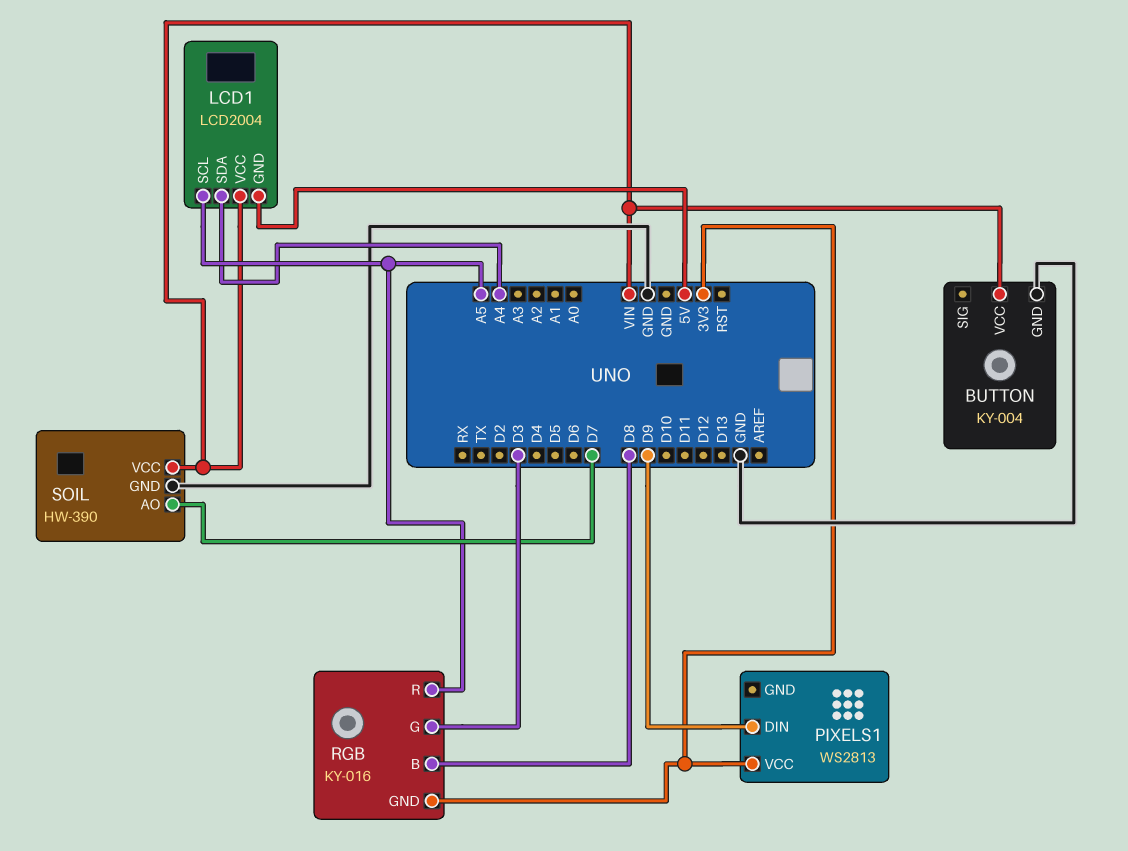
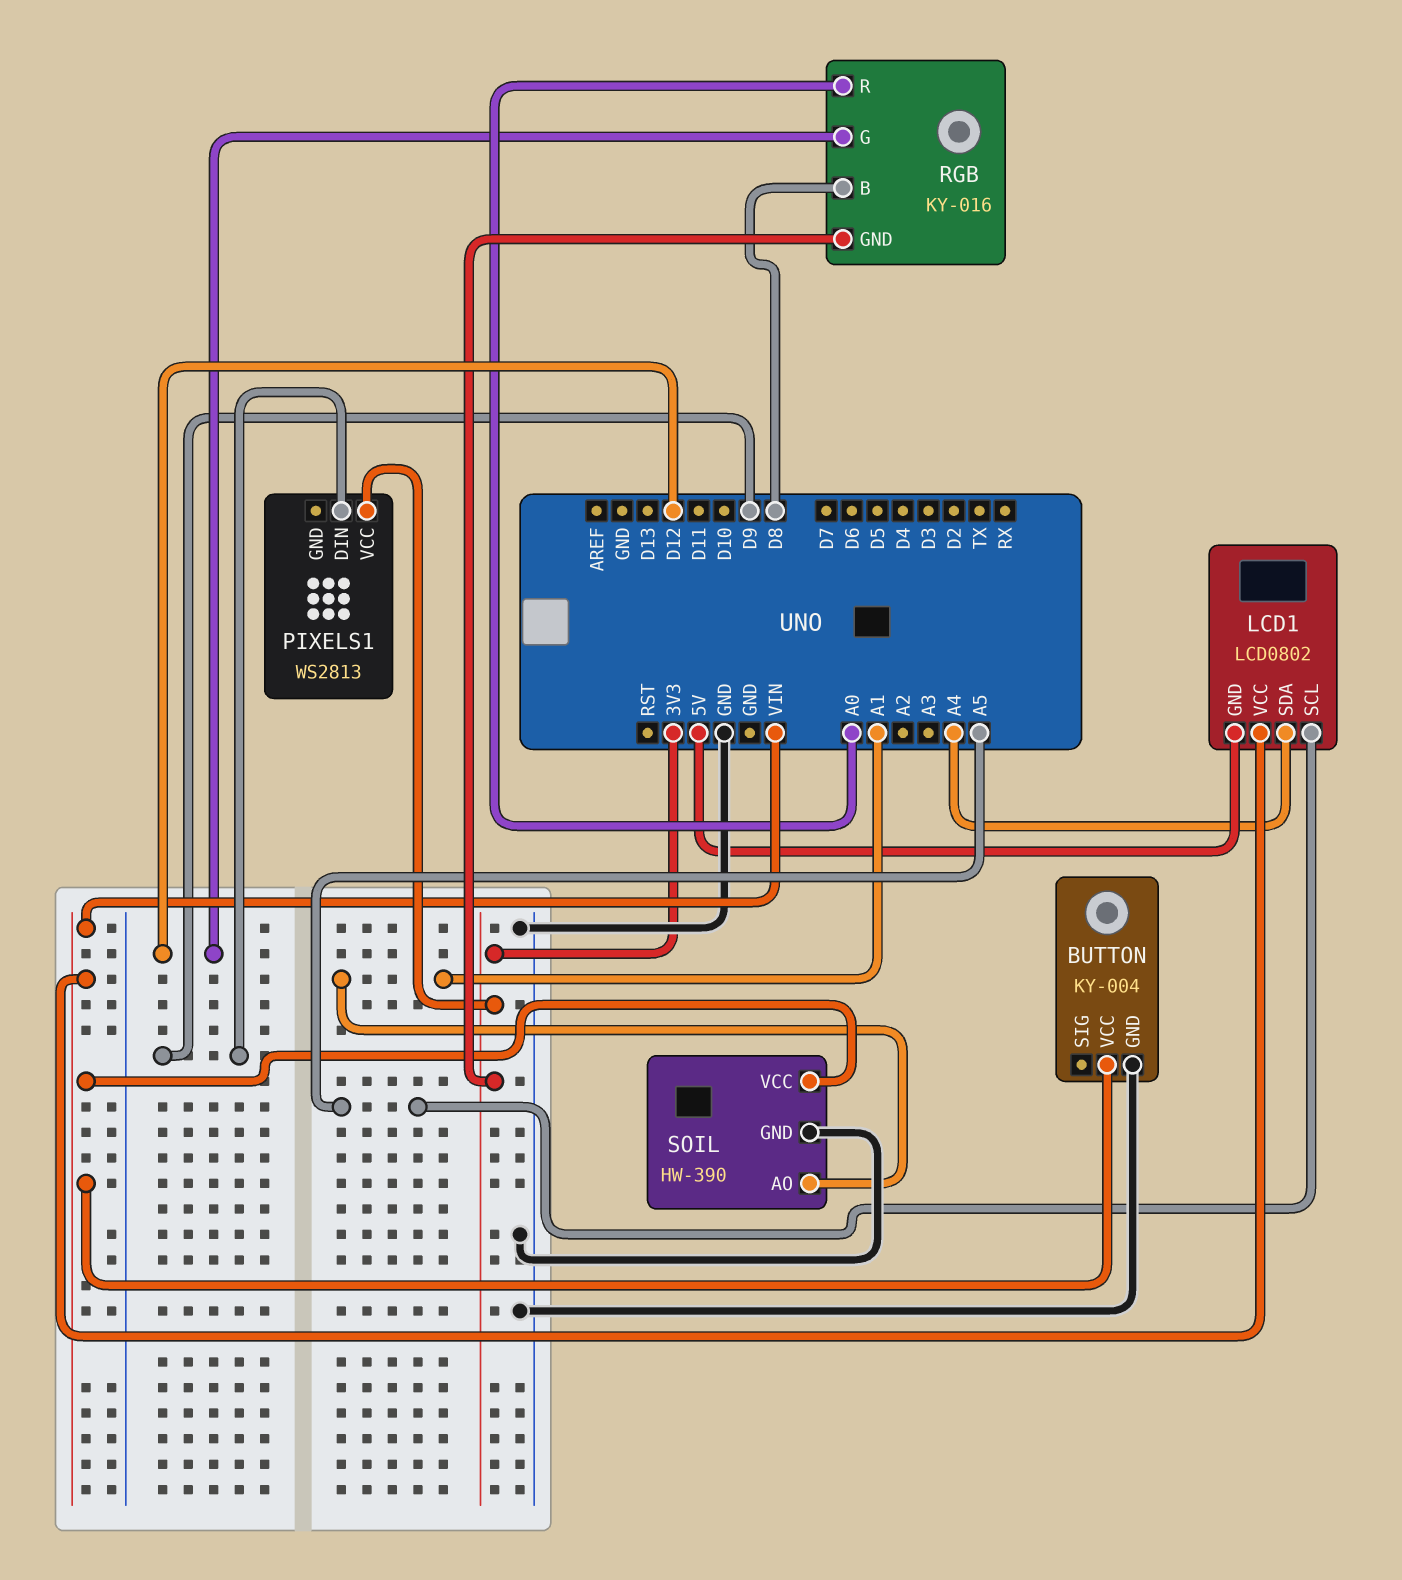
LCD1: LCD2004 -> LCD0802
RGB pin G: D3 -> D12
RGB pin R: A5 -> A0
SOIL pin AO: D7 -> A1

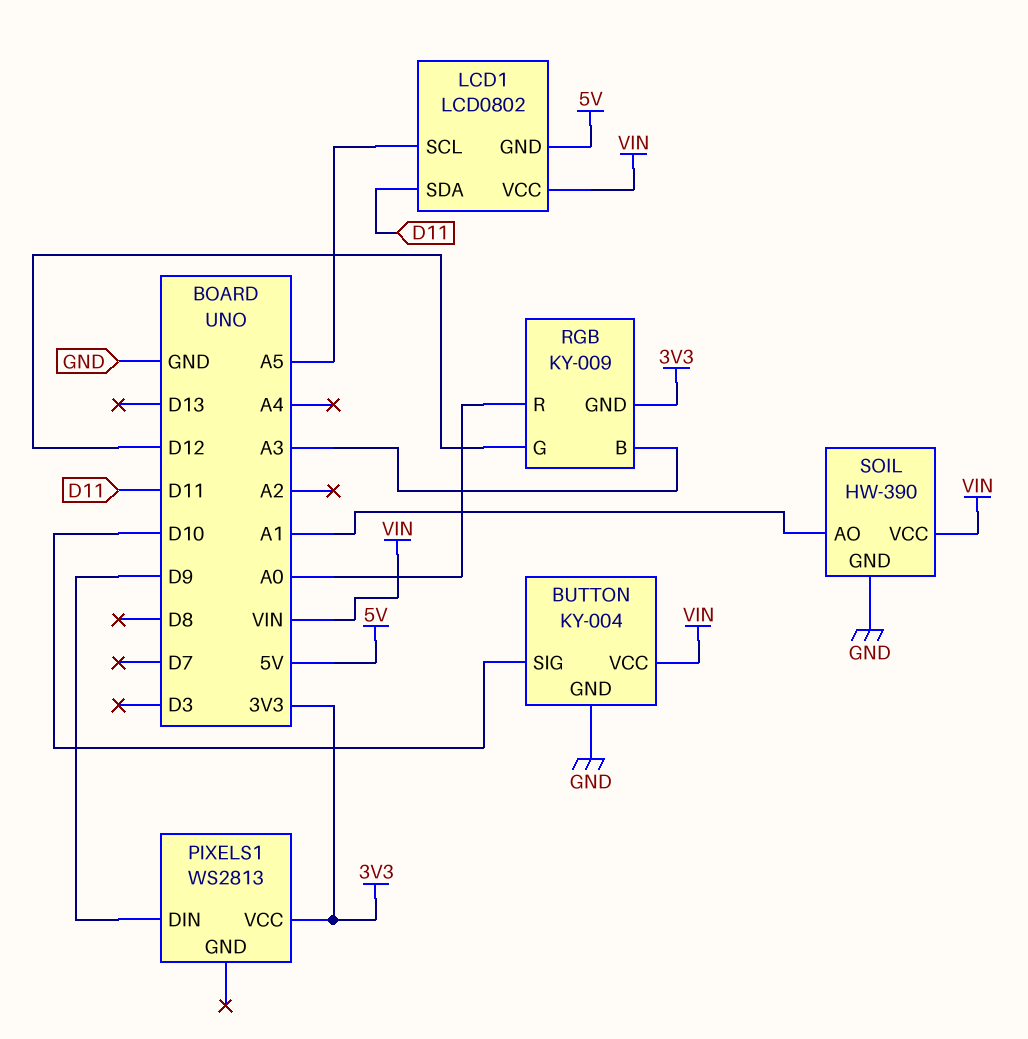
BUTTON pin SIG: none -> D10
LCD1 pin SDA: A4 -> D11
RGB: KY-016 -> KY-009
RGB pin B: D8 -> A3

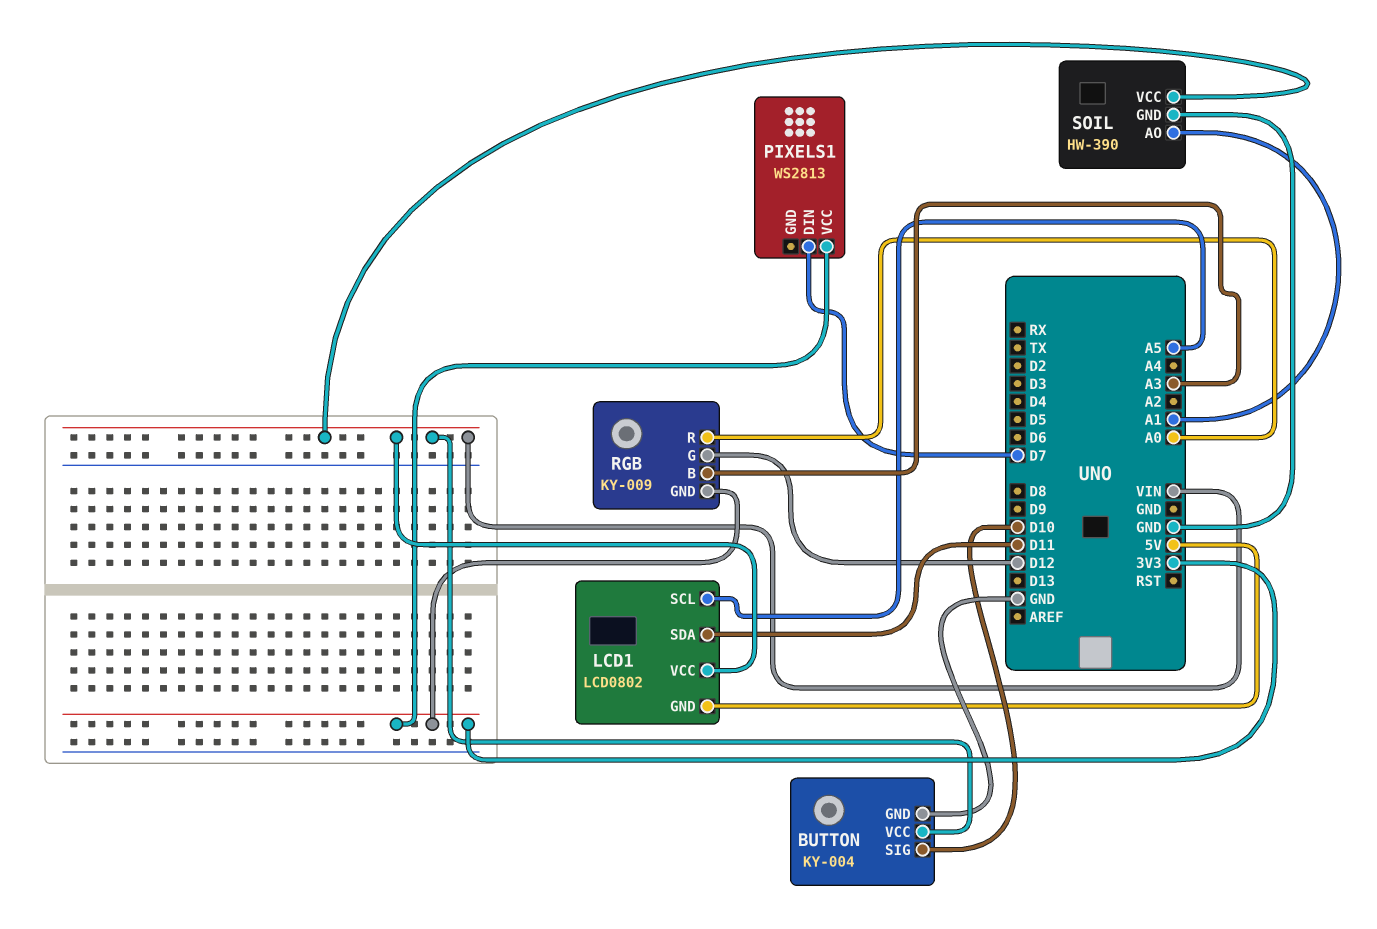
PIXELS1 pin DIN: D9 -> D7

